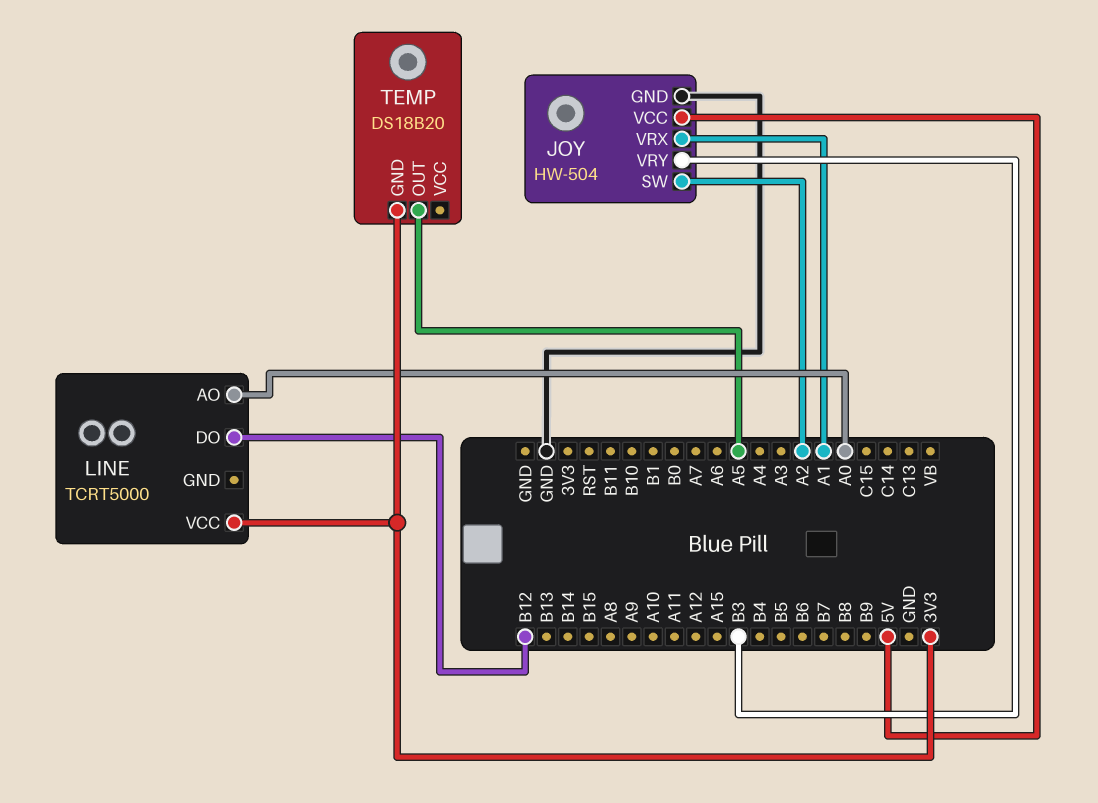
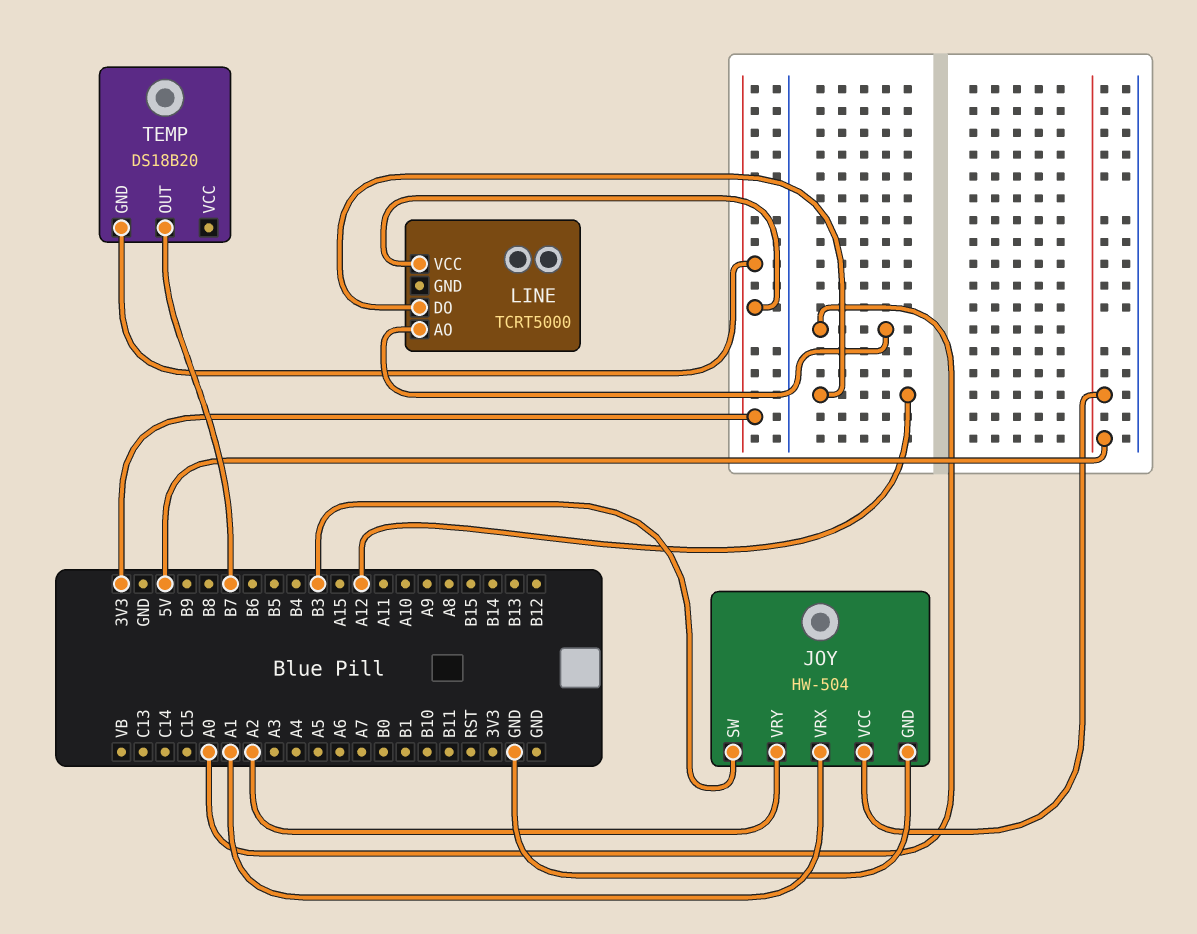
JOY pin SW: A2 -> B3
JOY pin VRY: B3 -> A2
LINE pin DO: B12 -> A12
TEMP pin OUT: A5 -> B7

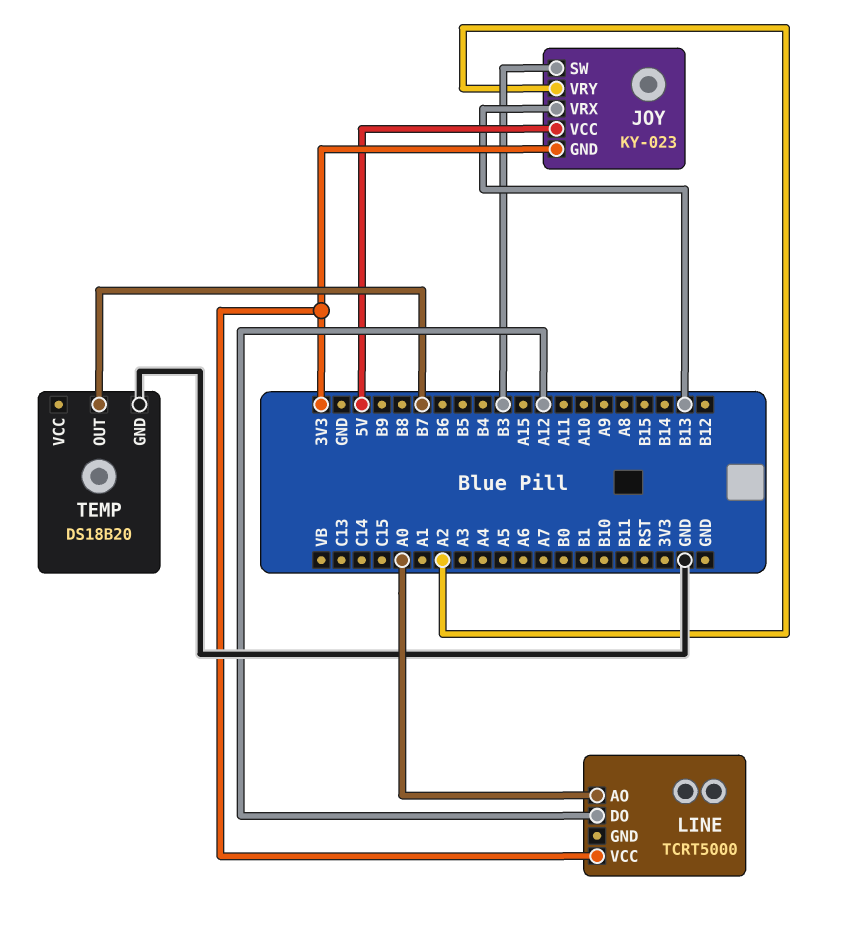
JOY: HW-504 -> KY-023
JOY pin GND: GND -> 3V3
JOY pin VRX: A1 -> B13
TEMP pin GND: 3V3 -> GND

